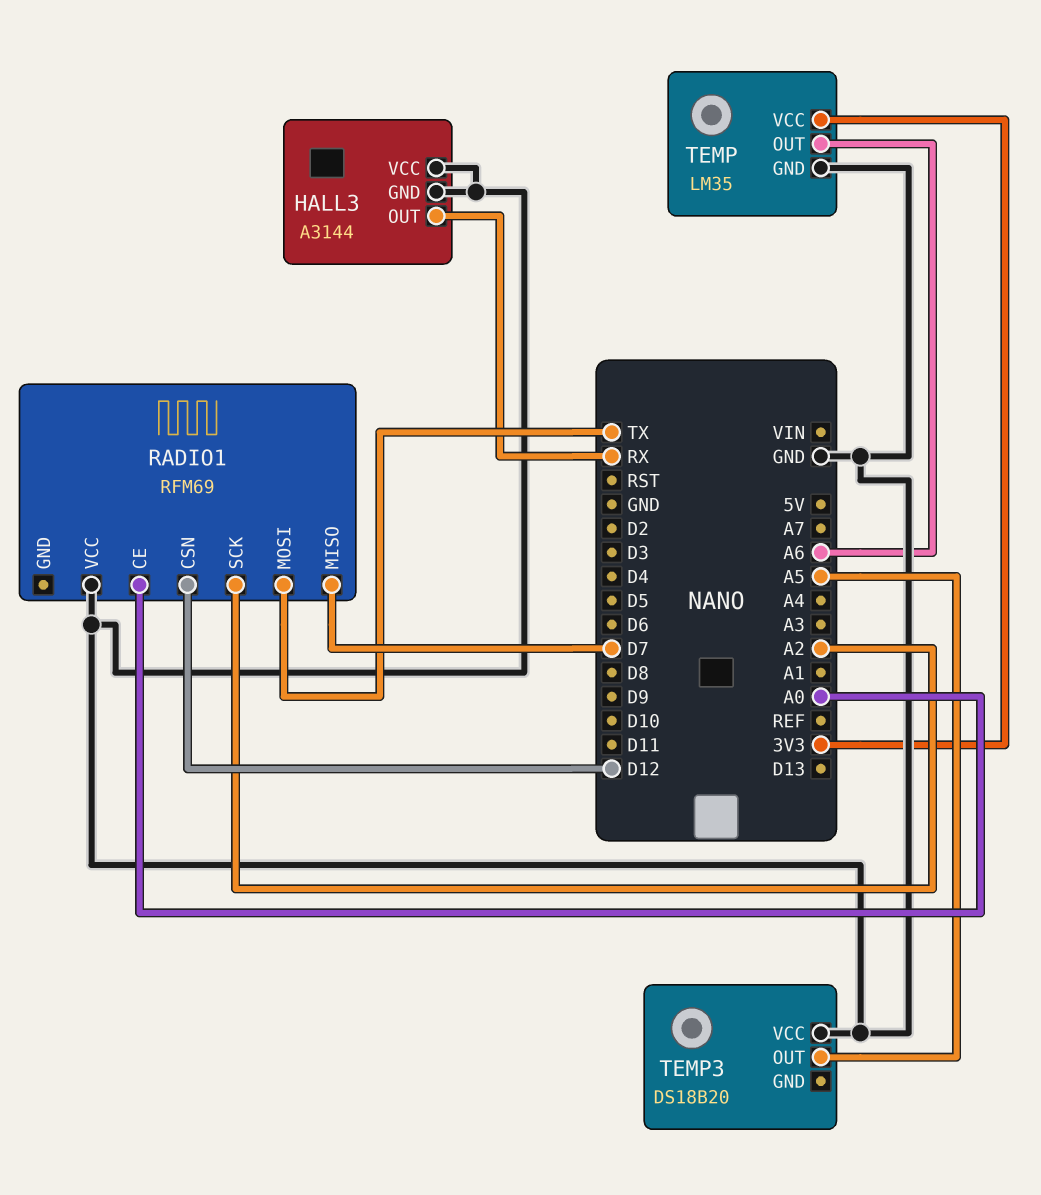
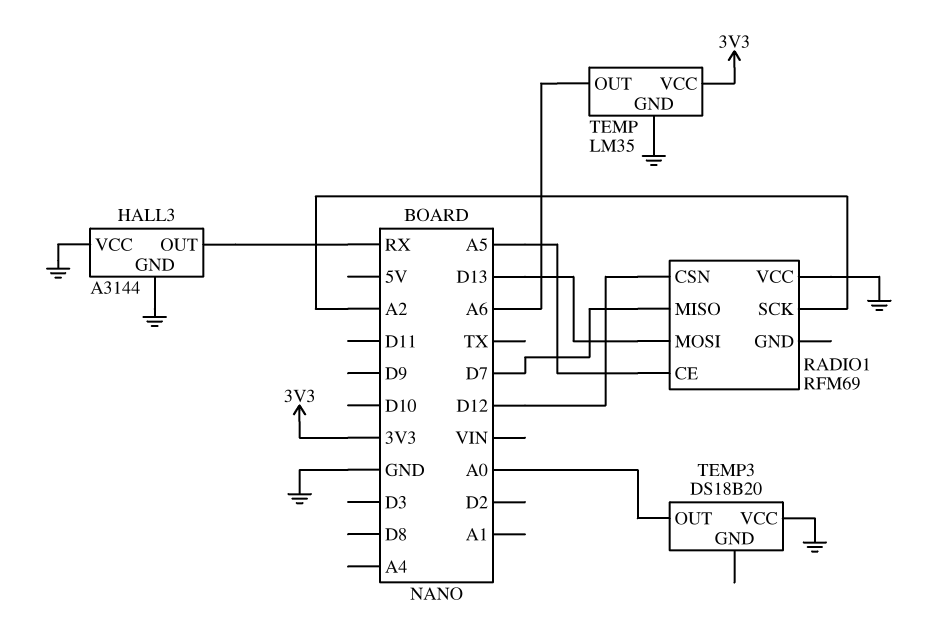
RADIO1 pin CE: A0 -> A5
RADIO1 pin MOSI: TX -> D13
TEMP3 pin OUT: A5 -> A0

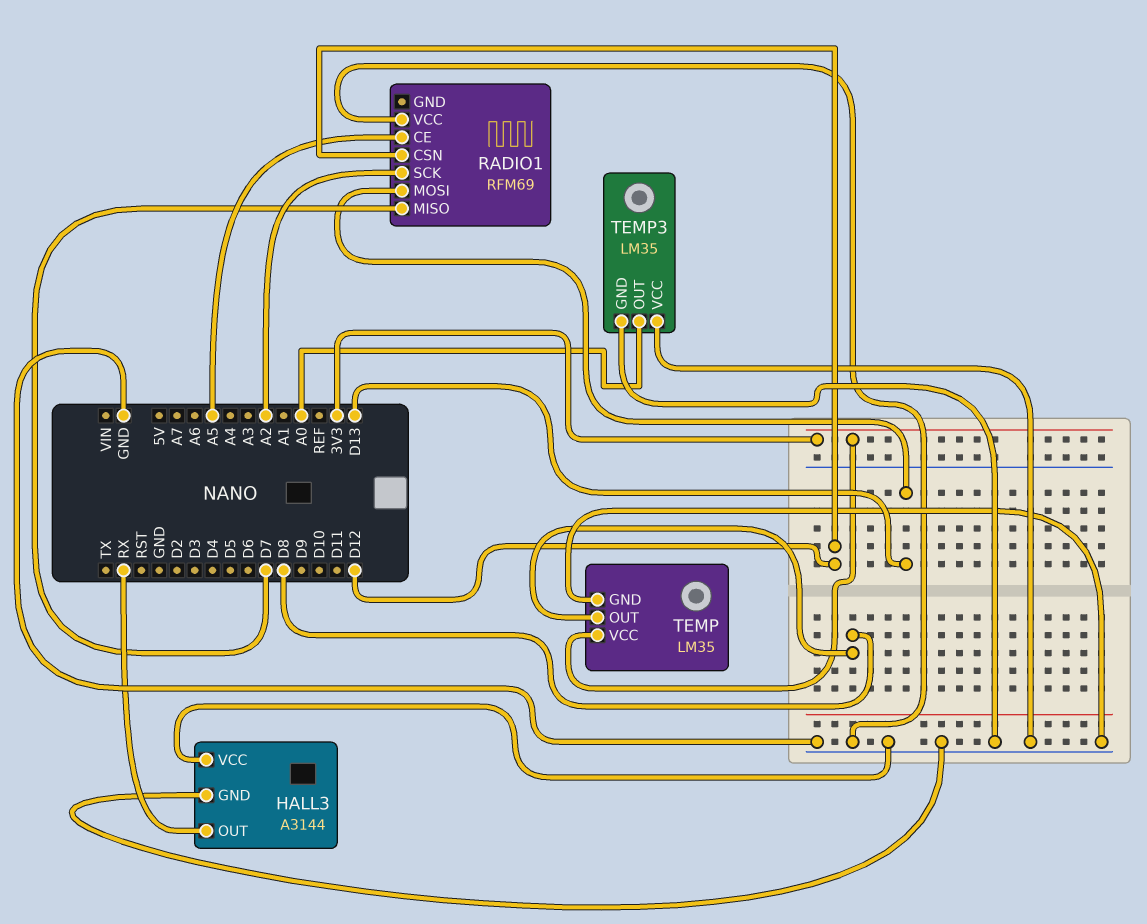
TEMP pin OUT: A6 -> D8
TEMP3: DS18B20 -> LM35
TEMP3 pin GND: none -> GND

